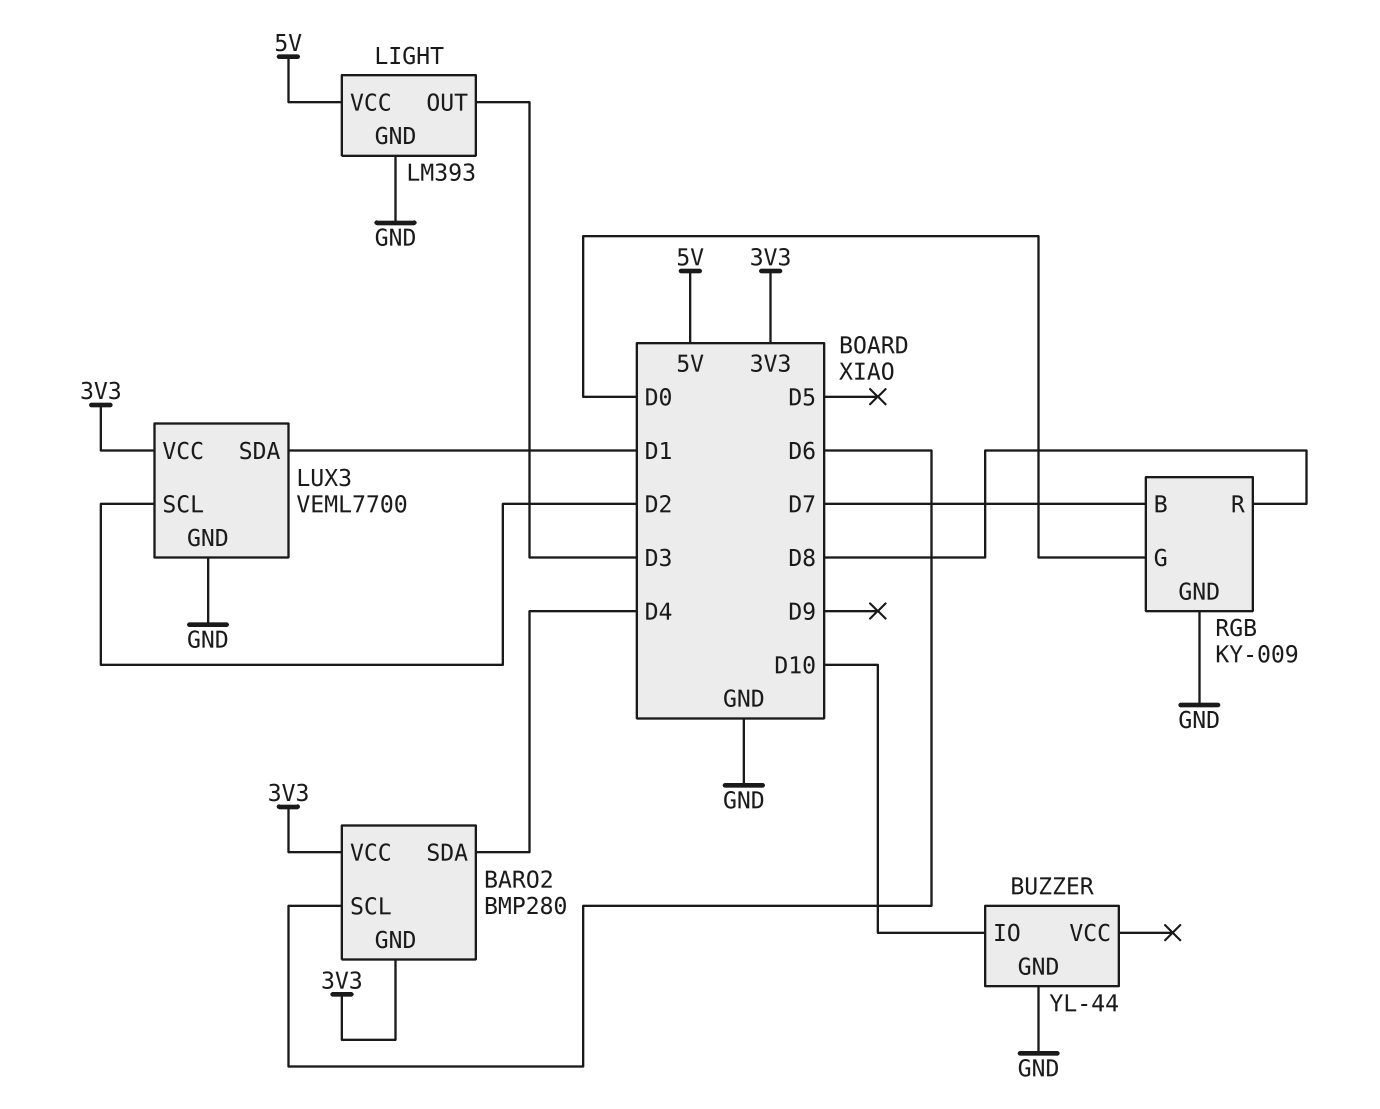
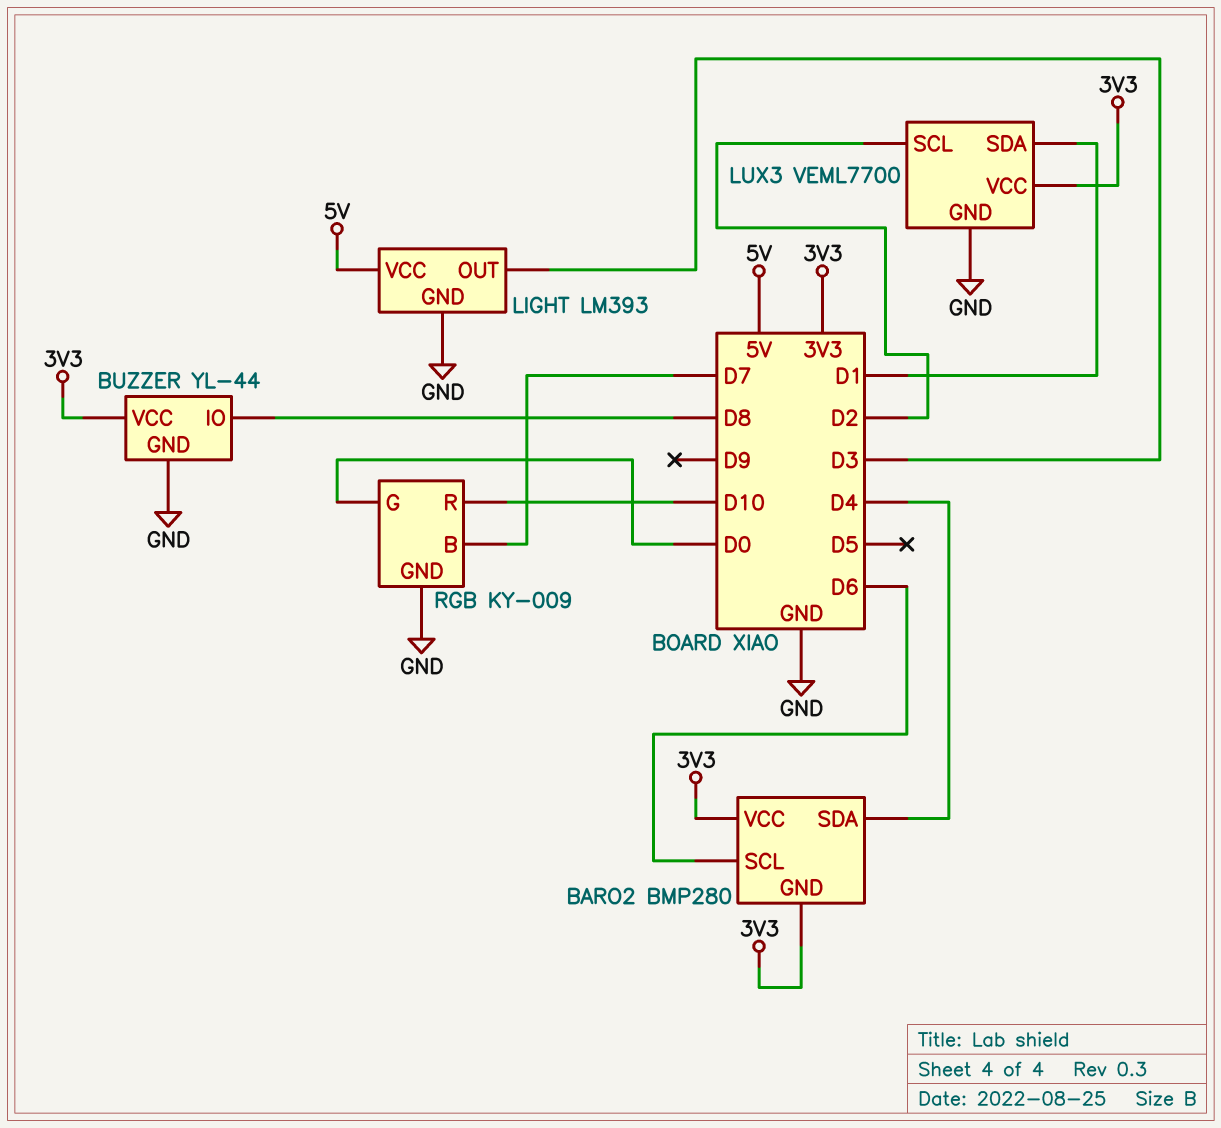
BUZZER pin IO: D10 -> D8
BUZZER pin VCC: none -> 3V3
RGB pin R: D8 -> D10

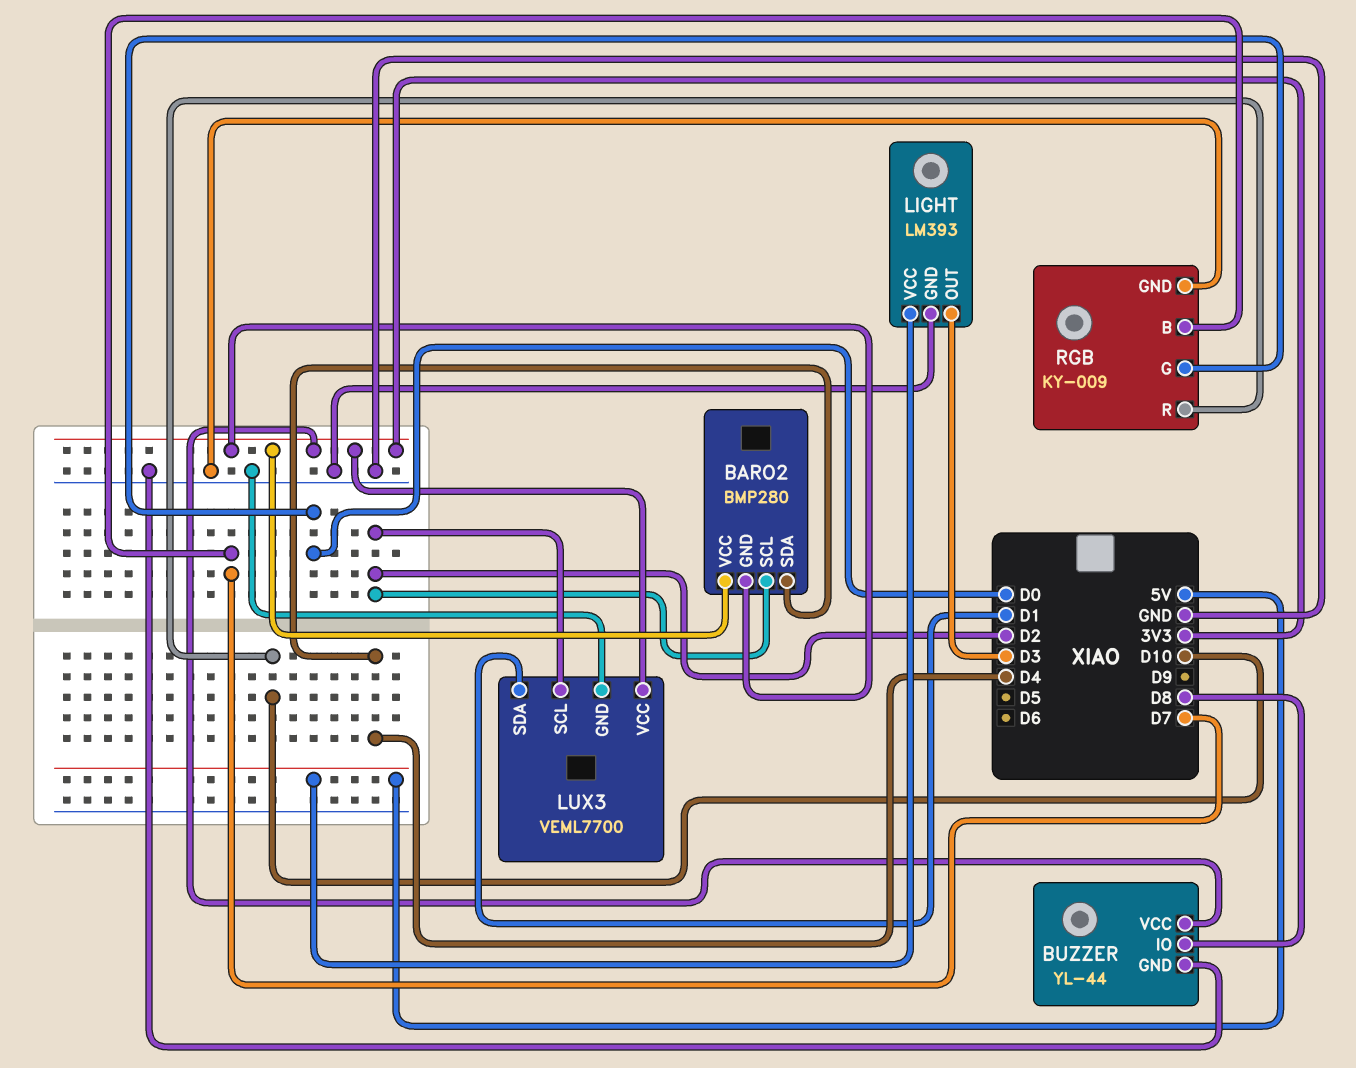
BARO2 pin SCL: D6 -> D2

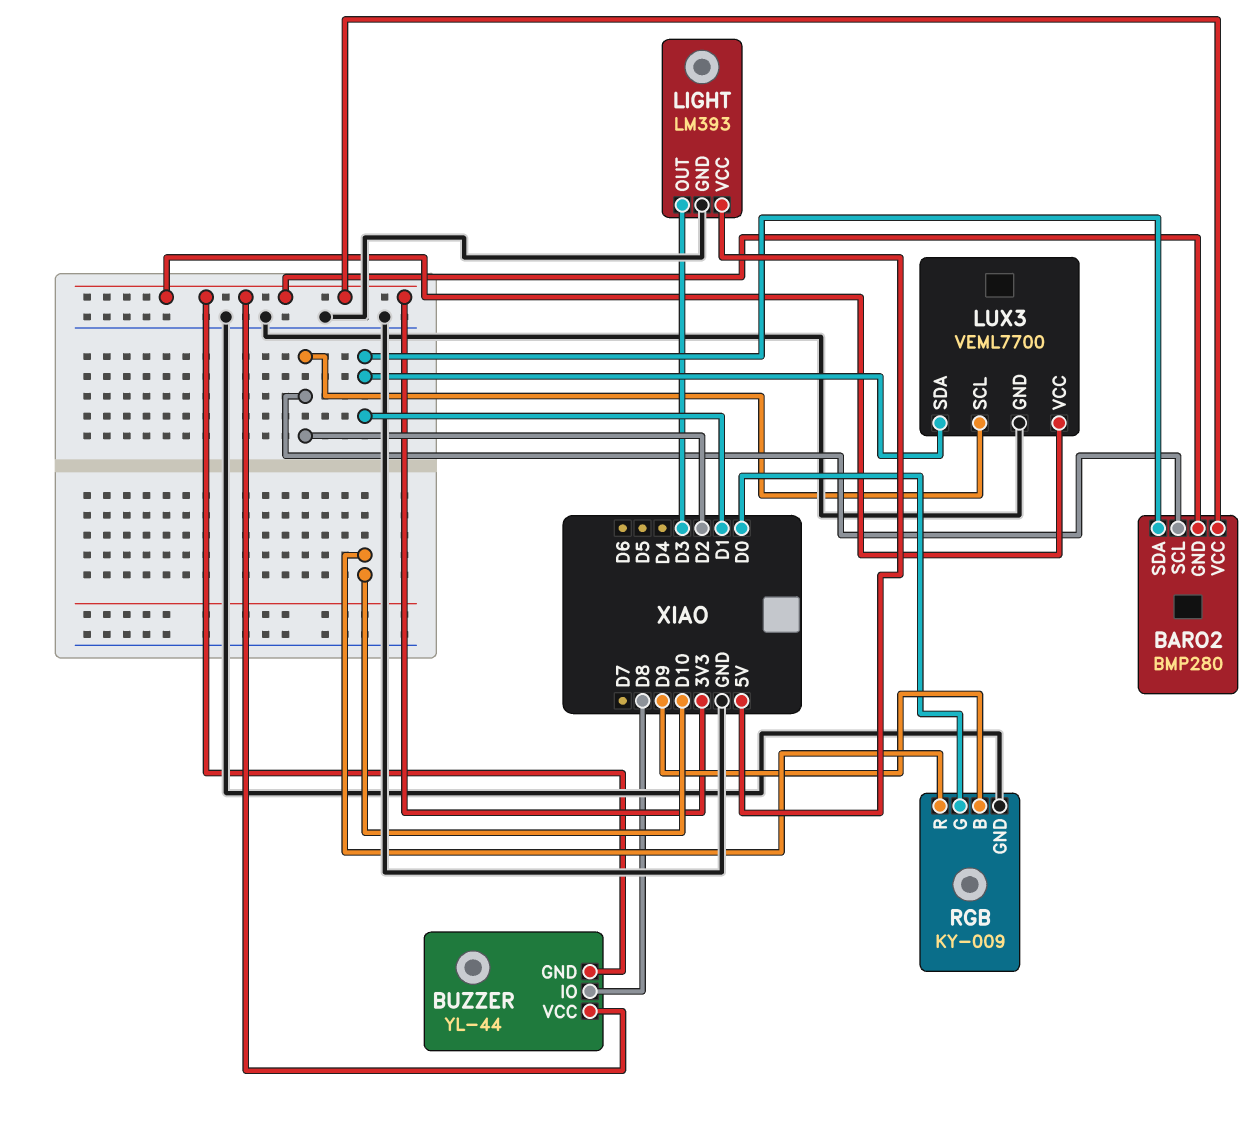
BARO2 pin SDA: D4 -> D1
BUZZER pin GND: GND -> 3V3
RGB pin B: D7 -> D9

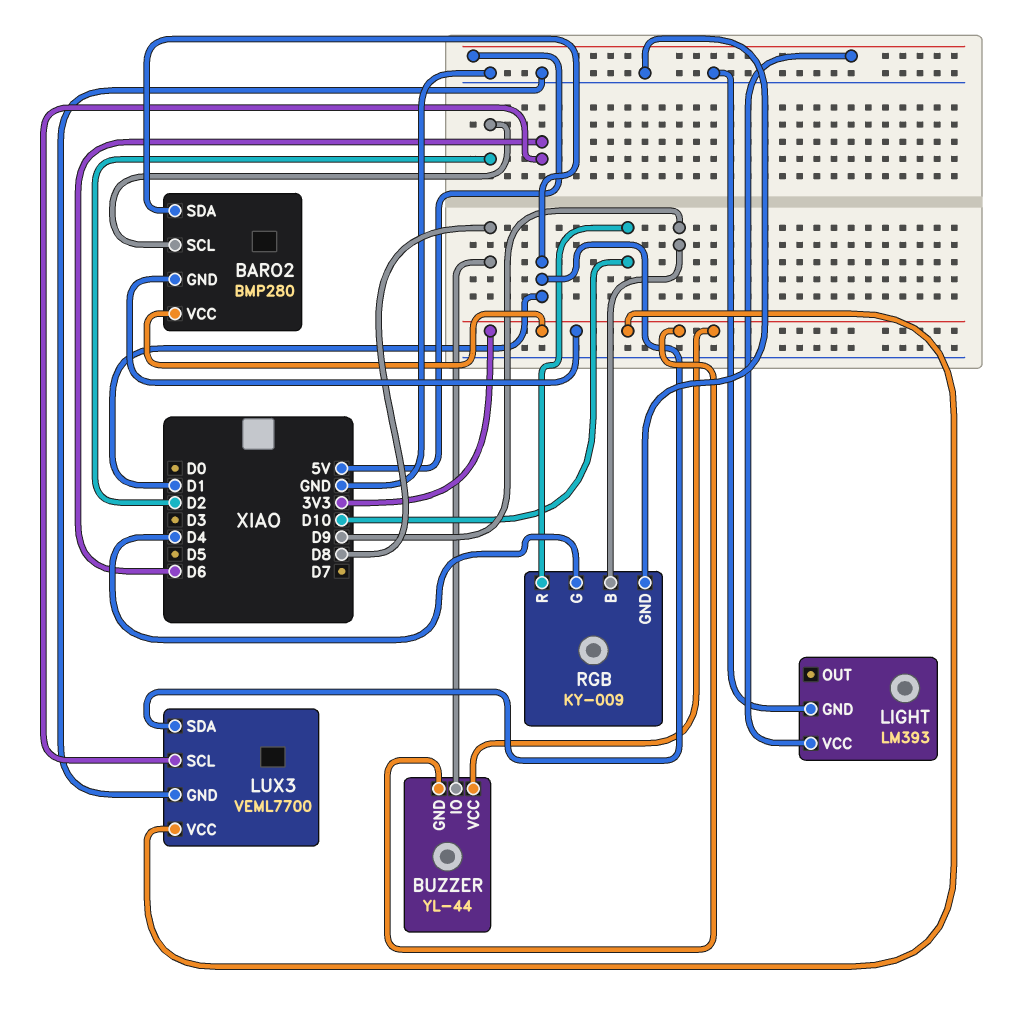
LIGHT pin OUT: D3 -> none
LUX3 pin SCL: D2 -> D6
RGB pin G: D0 -> D4

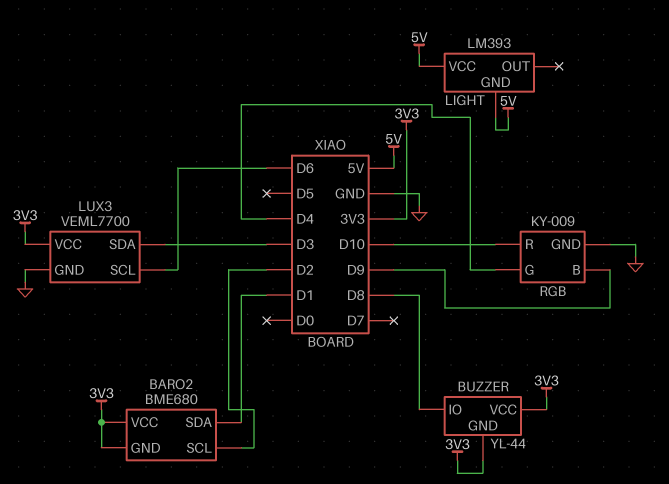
BARO2: BMP280 -> BME680
LIGHT pin GND: GND -> 5V
LUX3 pin SDA: D1 -> D3

